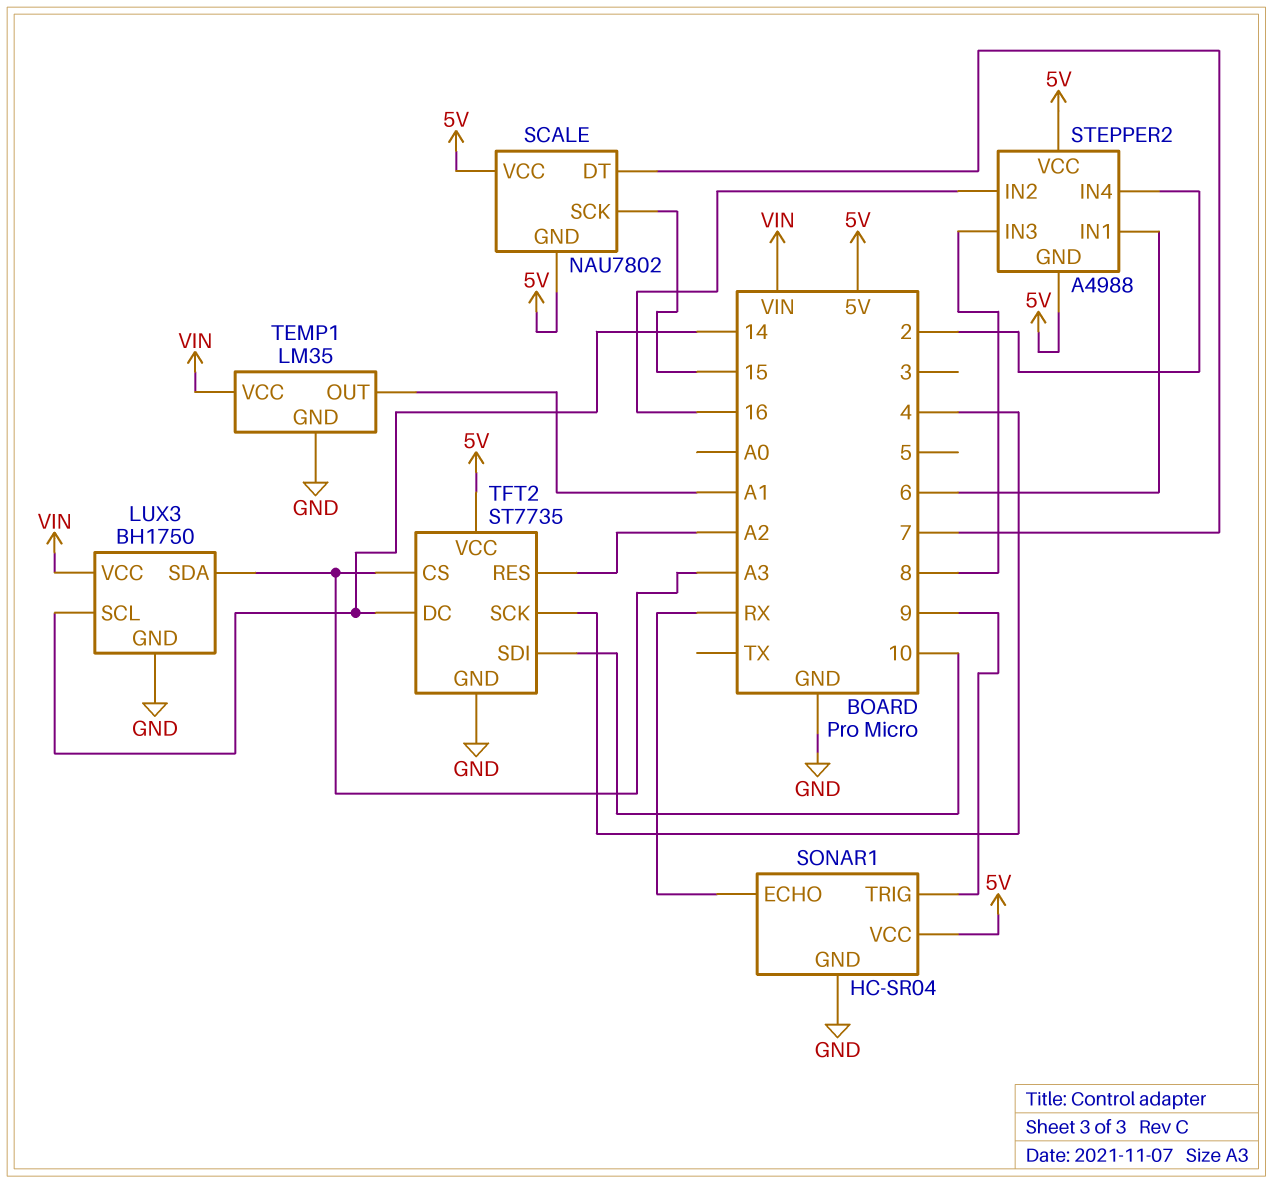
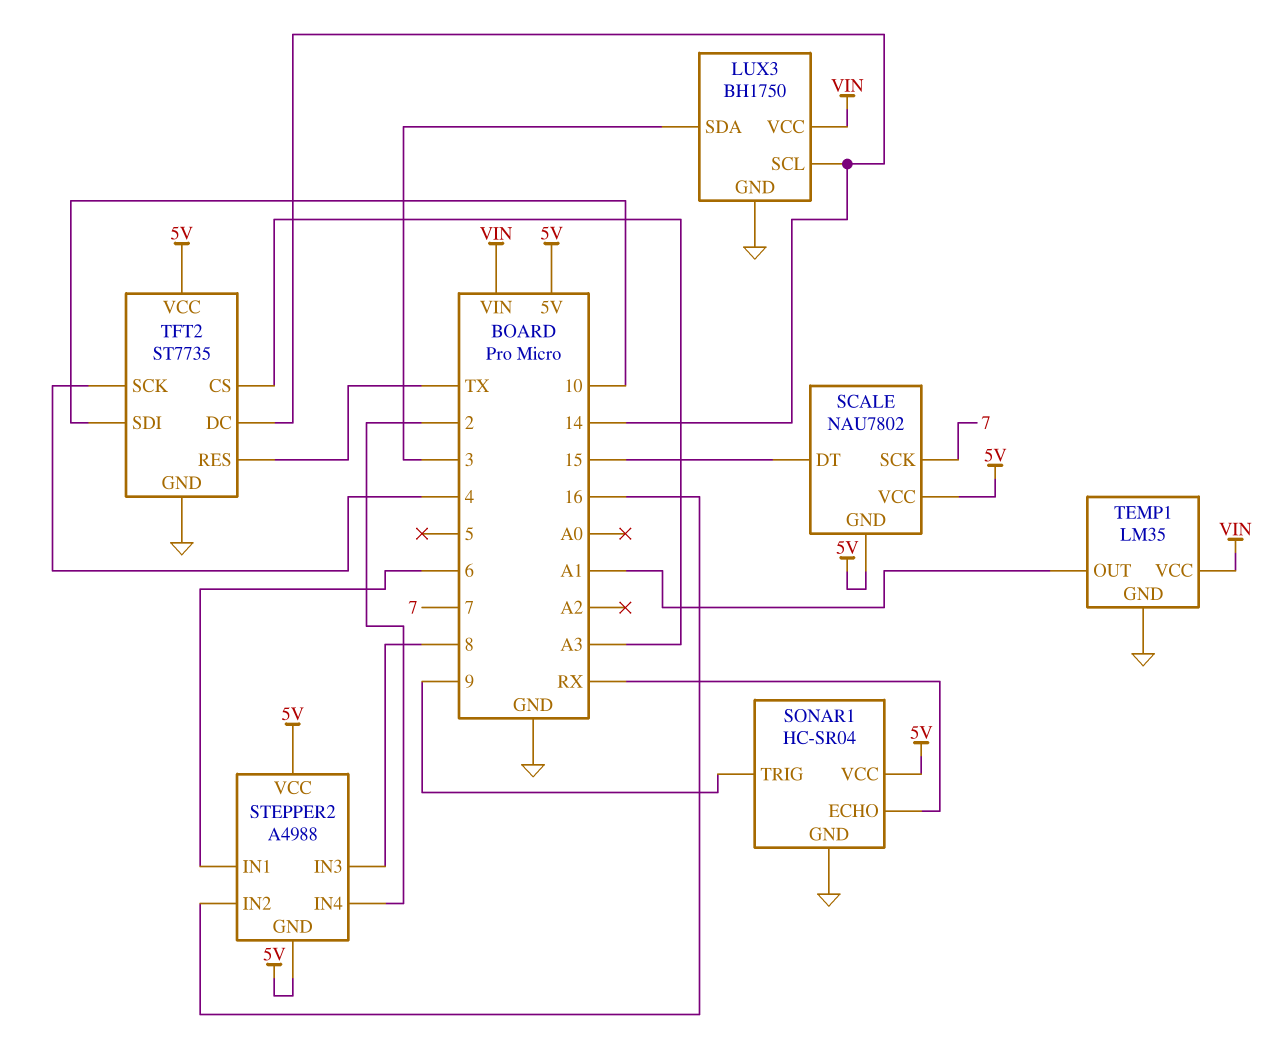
LUX3 pin SDA: A3 -> 3
SCALE pin DT: 7 -> 15
SCALE pin SCK: 15 -> 7
TFT2 pin RES: A2 -> TX

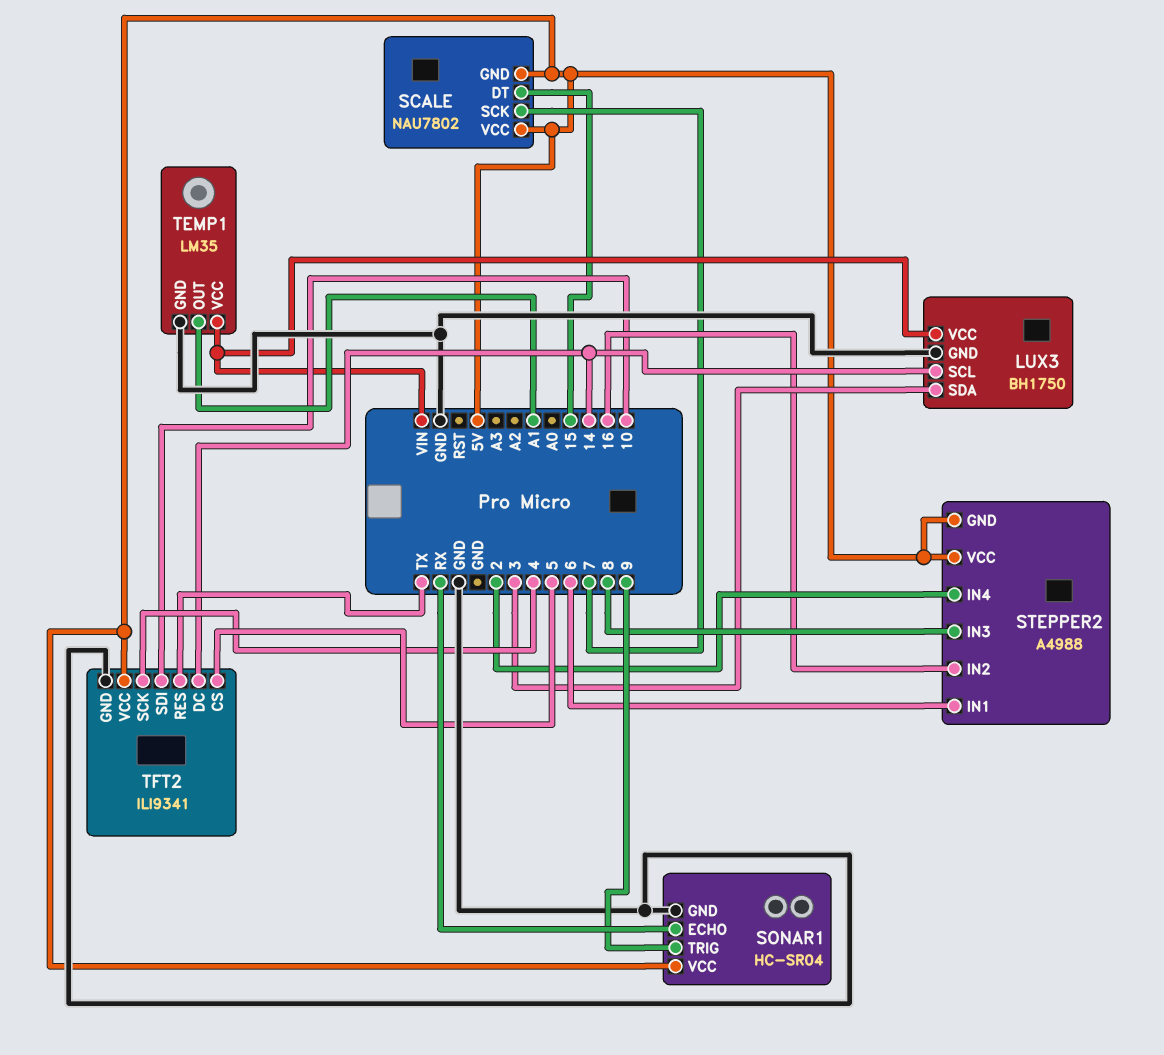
TFT2: ST7735 -> ILI9341
TFT2 pin CS: A3 -> 5

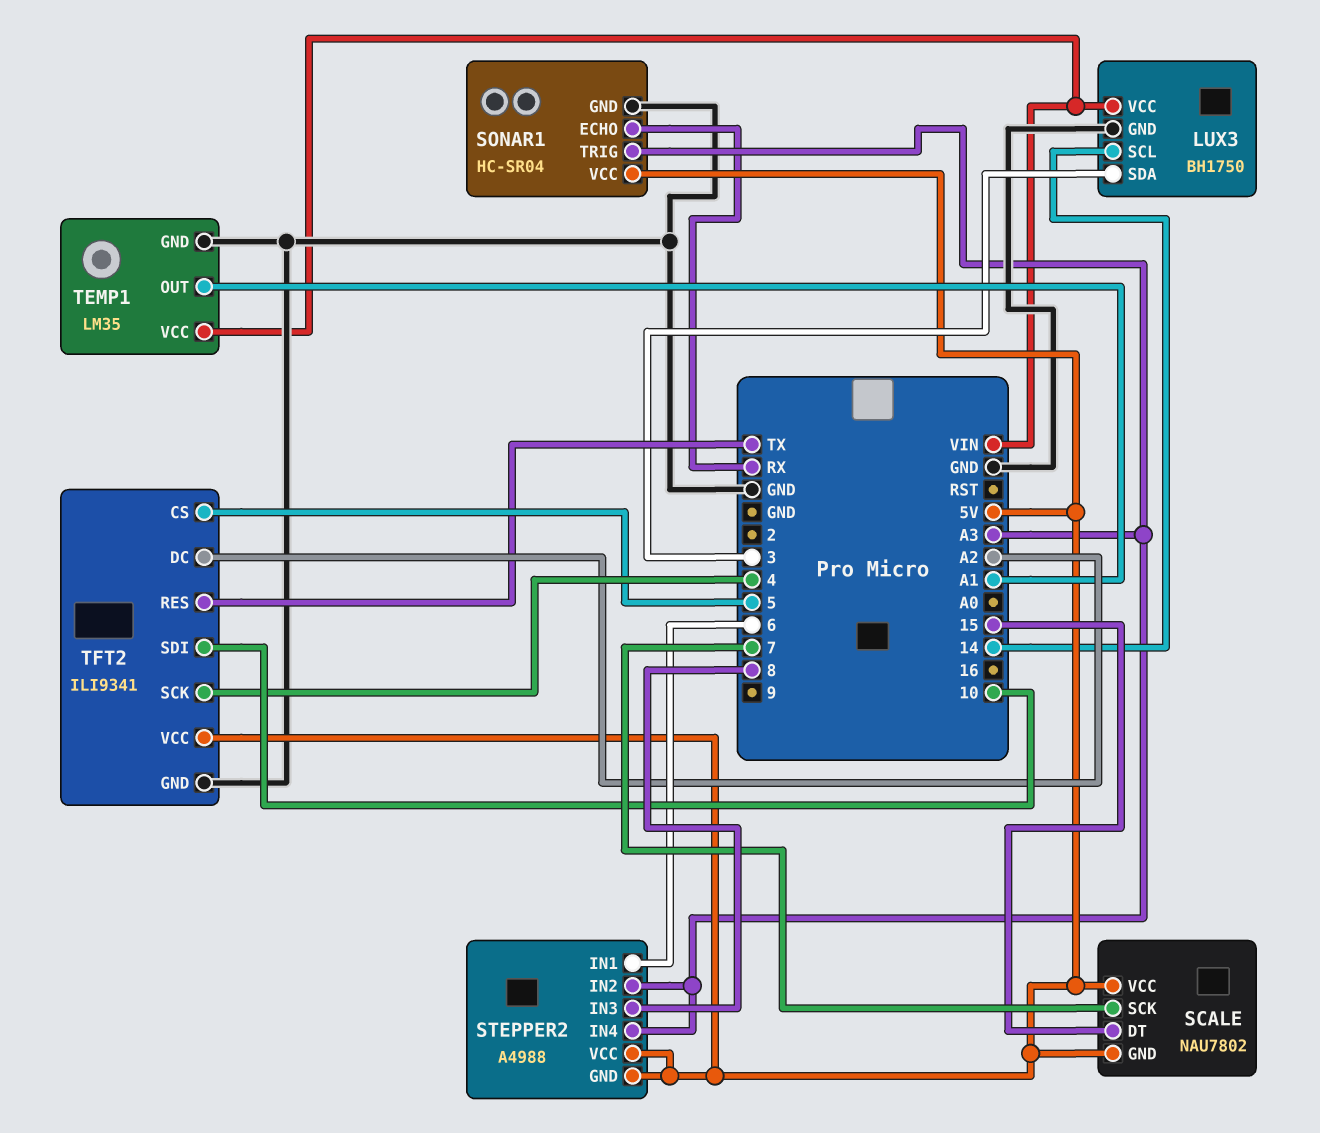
SONAR1 pin TRIG: 9 -> A3
STEPPER2 pin IN2: 16 -> A3
STEPPER2 pin IN4: 2 -> A3
TFT2 pin DC: 14 -> A2

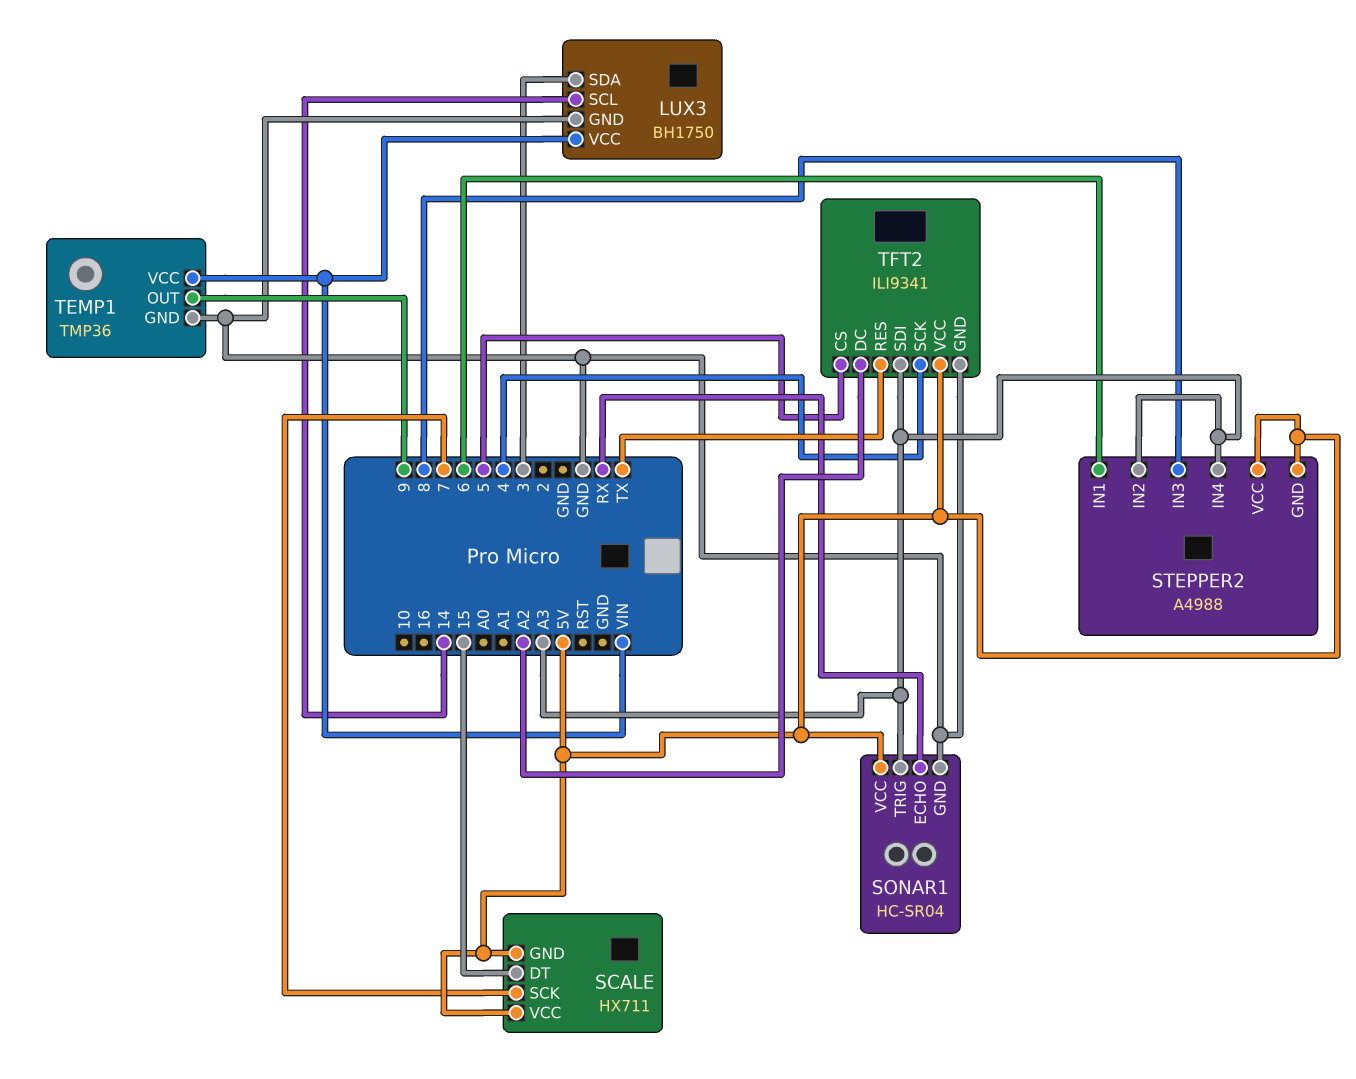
SCALE: NAU7802 -> HX711
TEMP1: LM35 -> TMP36
TEMP1 pin OUT: A1 -> 9
TFT2 pin SDI: 10 -> A3

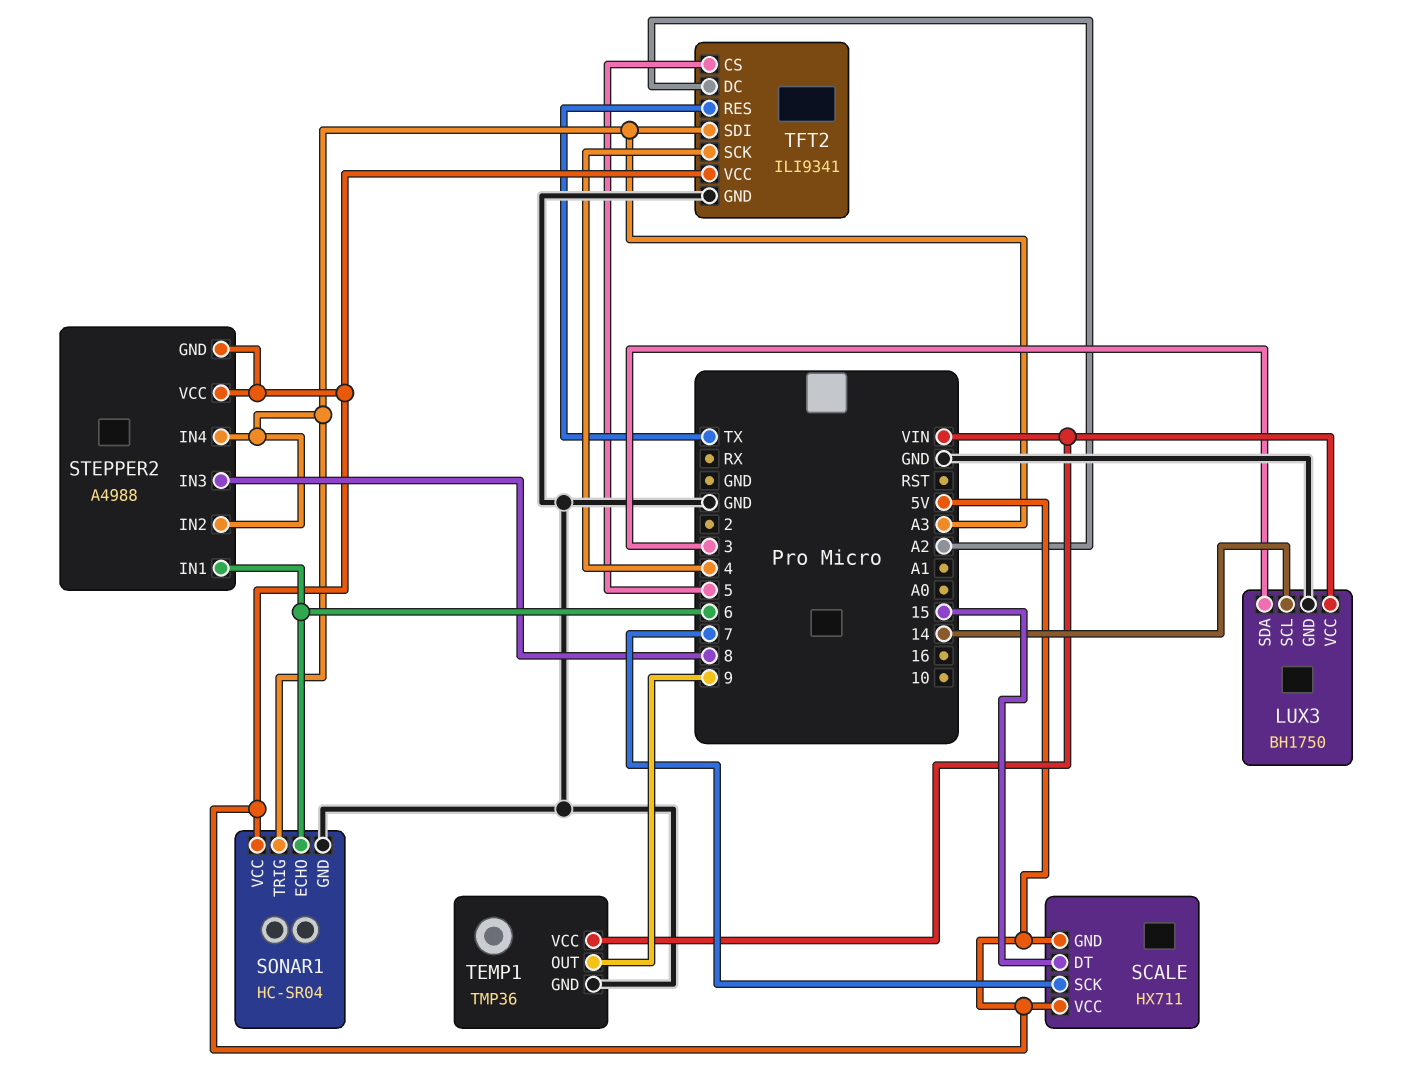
SONAR1 pin ECHO: RX -> 6

